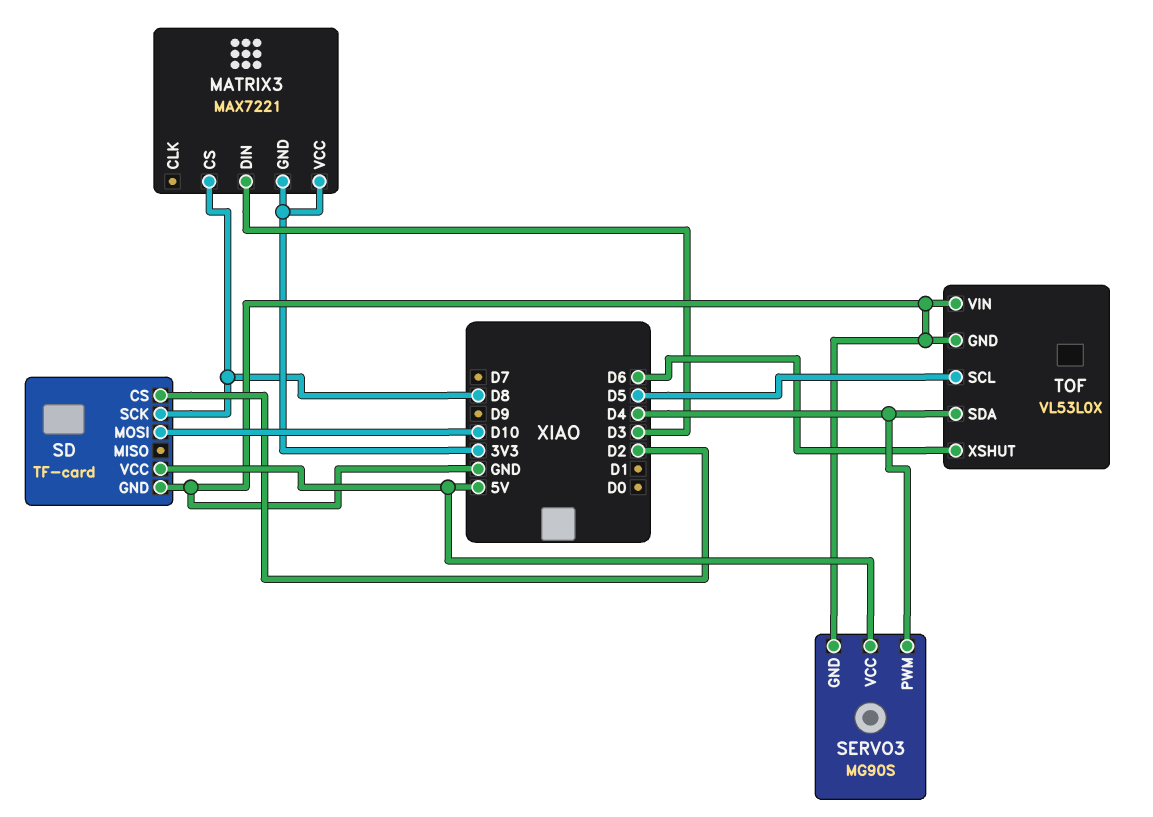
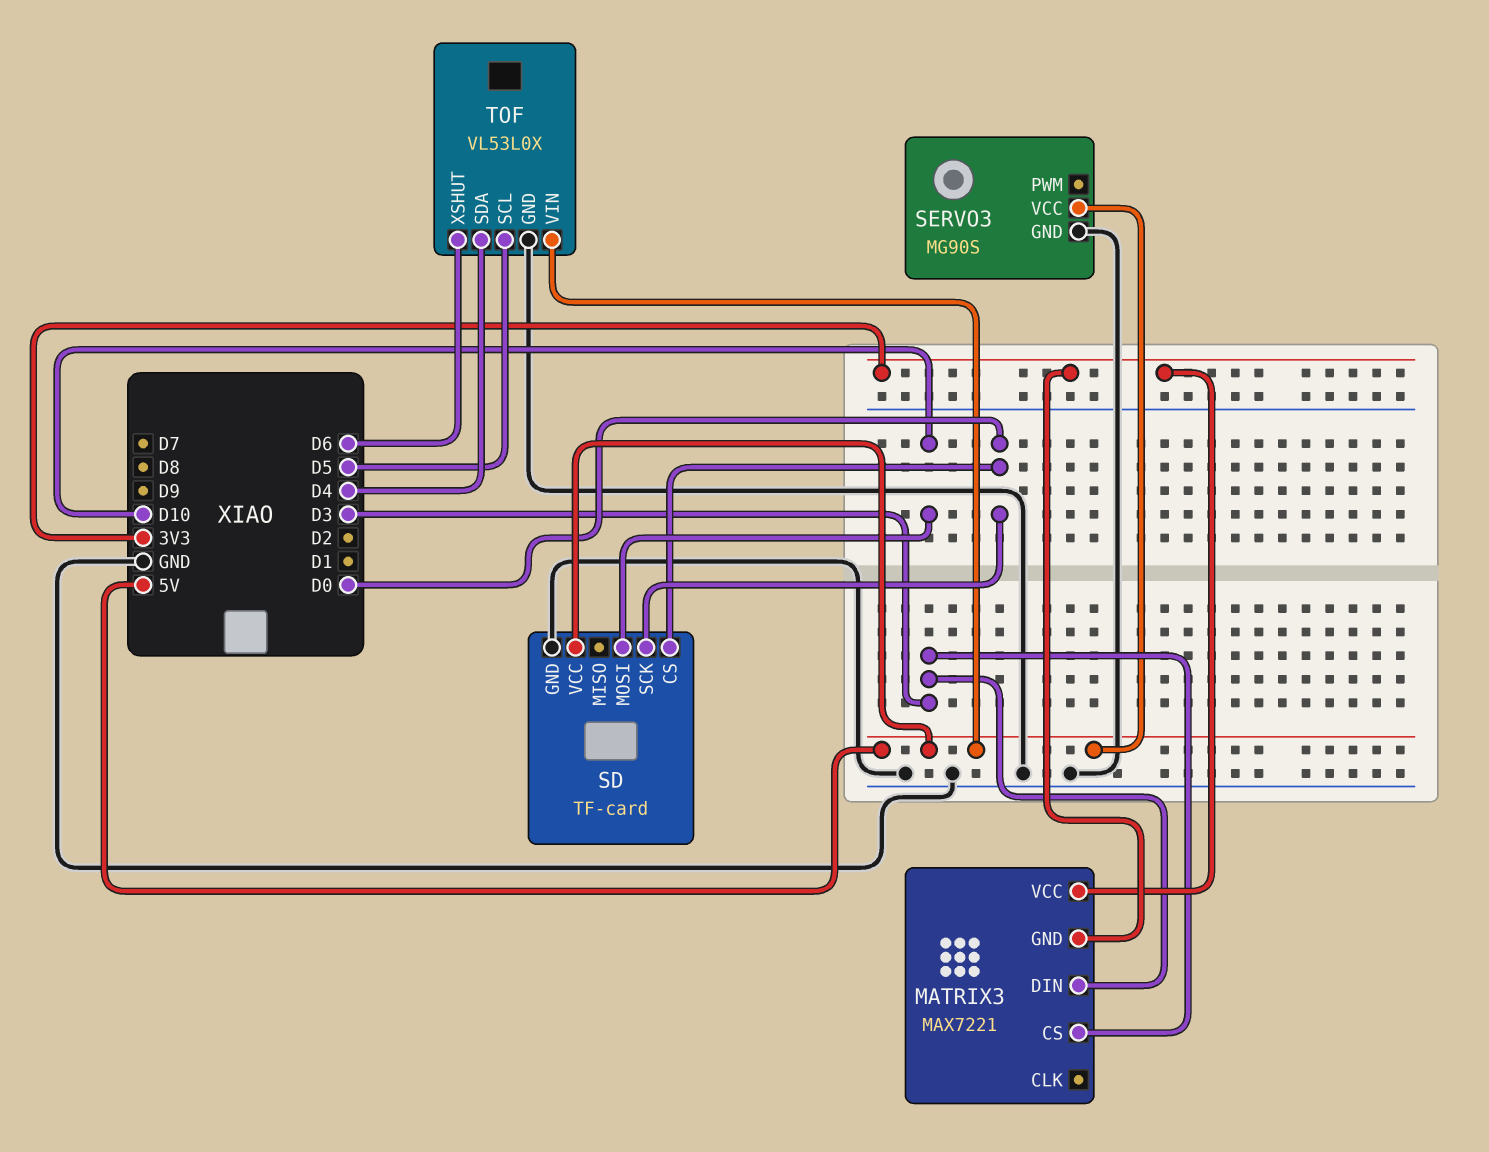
MATRIX3 pin CS: D8 -> D3
SD pin CS: D2 -> D0
SD pin SCK: D8 -> D0
SERVO3 pin PWM: D4 -> none
TOF pin VIN: GND -> 5V

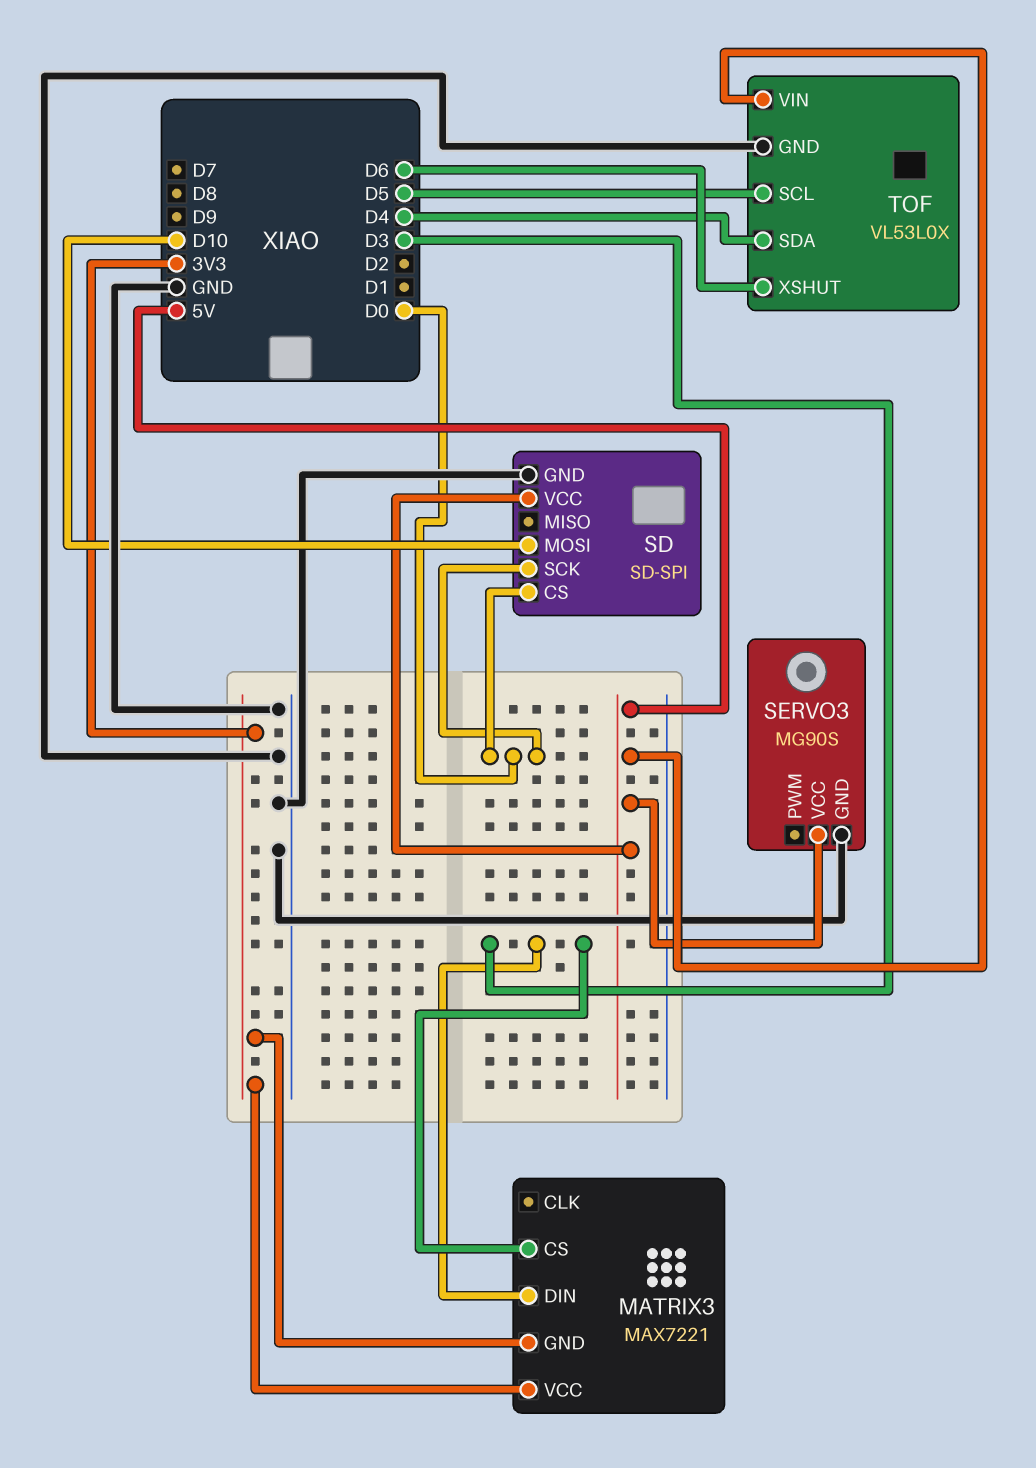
SD: TF-card -> SD-SPI

